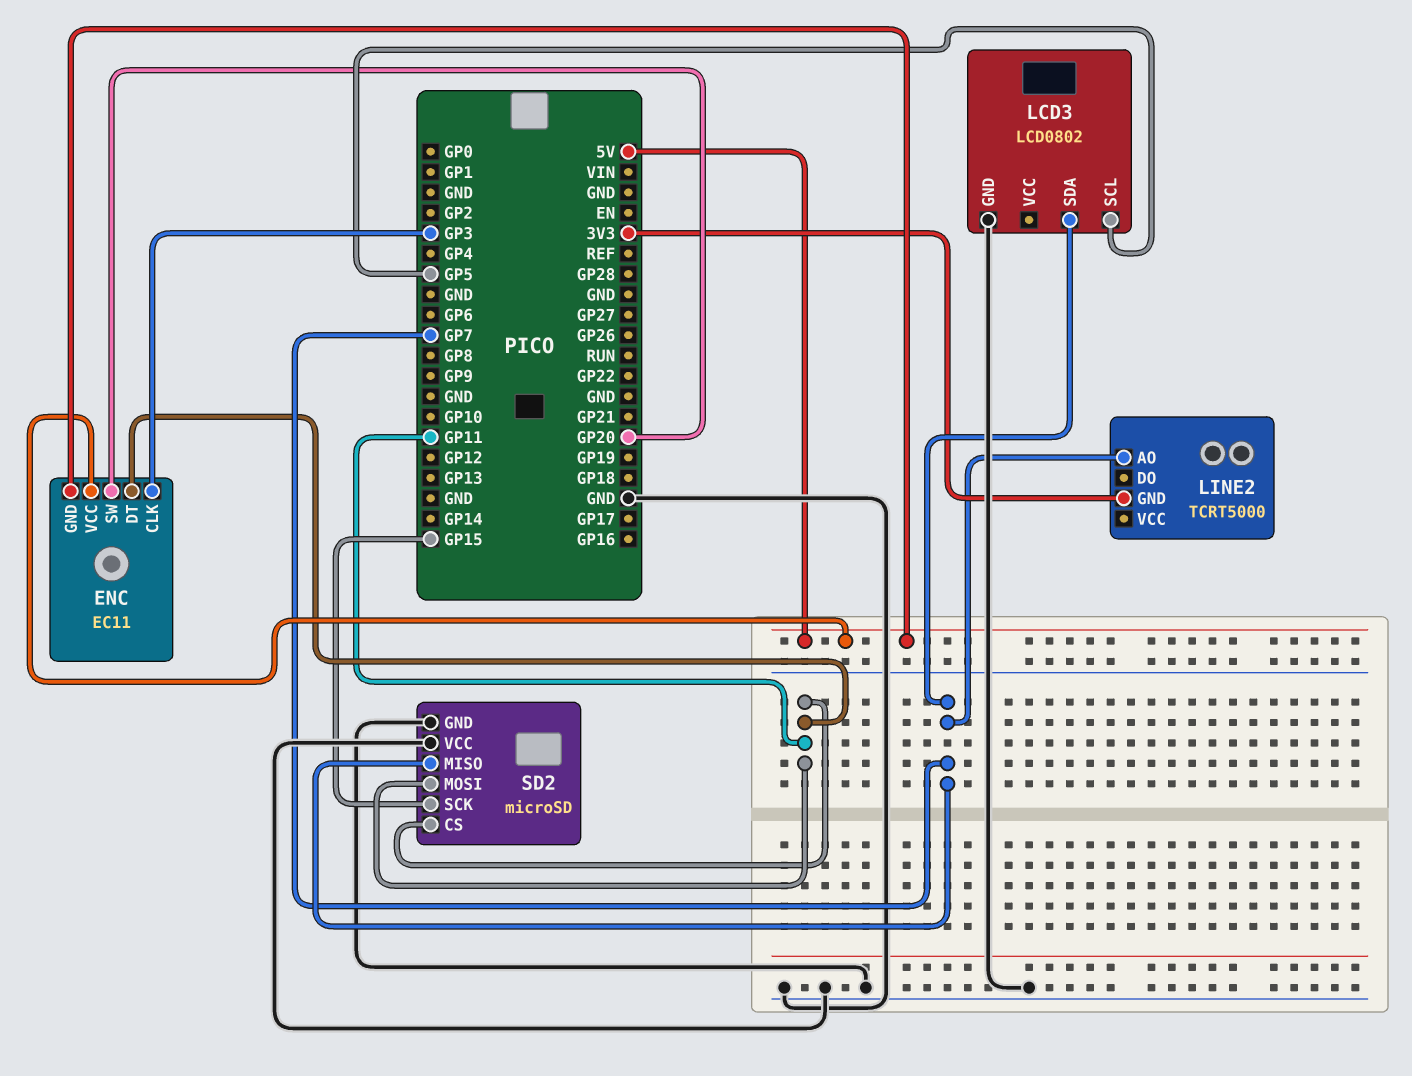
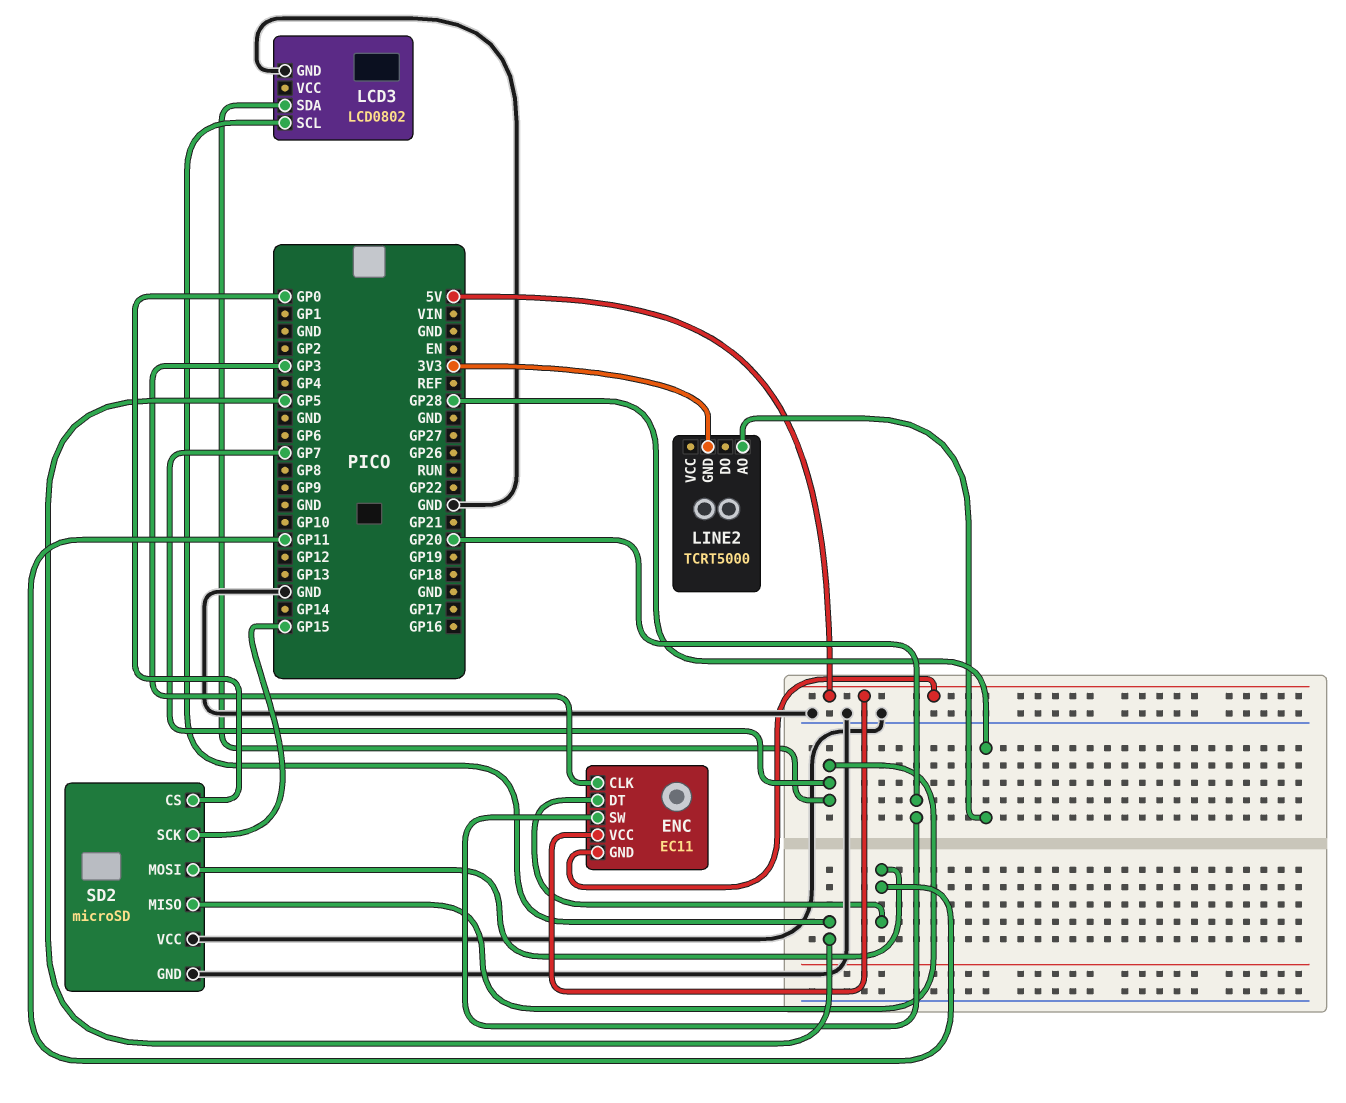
LINE2 pin AO: GP7 -> GP28
SD2 pin CS: GP11 -> GP0

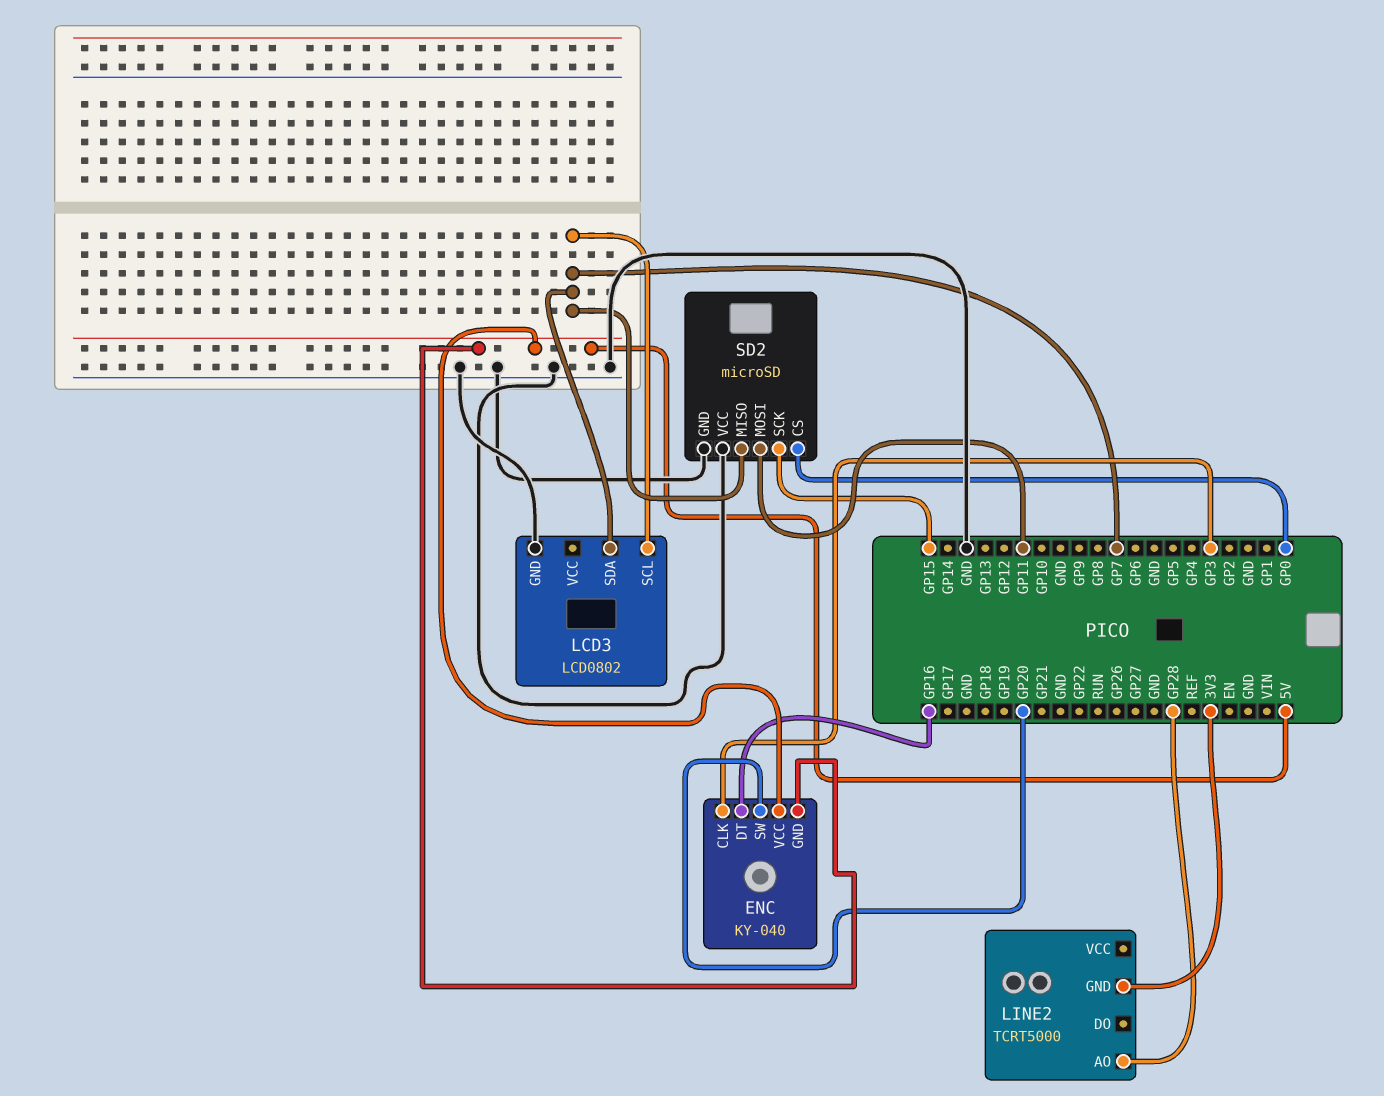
ENC: EC11 -> KY-040
ENC pin DT: GP11 -> GP16
LCD3 pin SCL: GP5 -> GP7

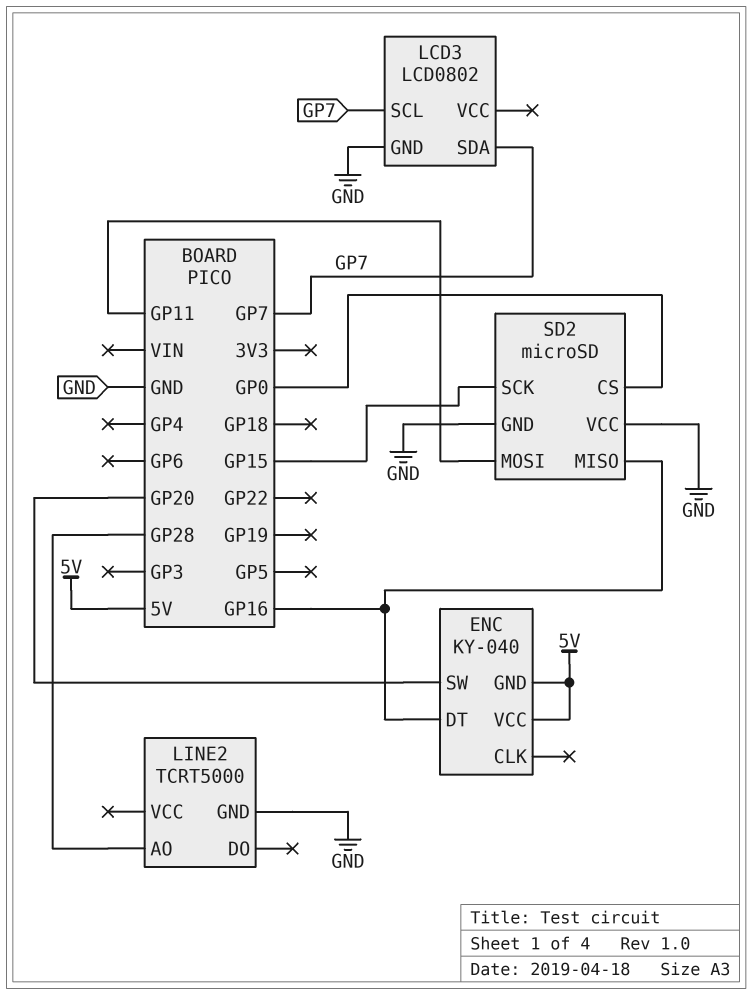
ENC pin CLK: GP3 -> none
LINE2 pin GND: 3V3 -> GND
SD2 pin MISO: GP7 -> GP16

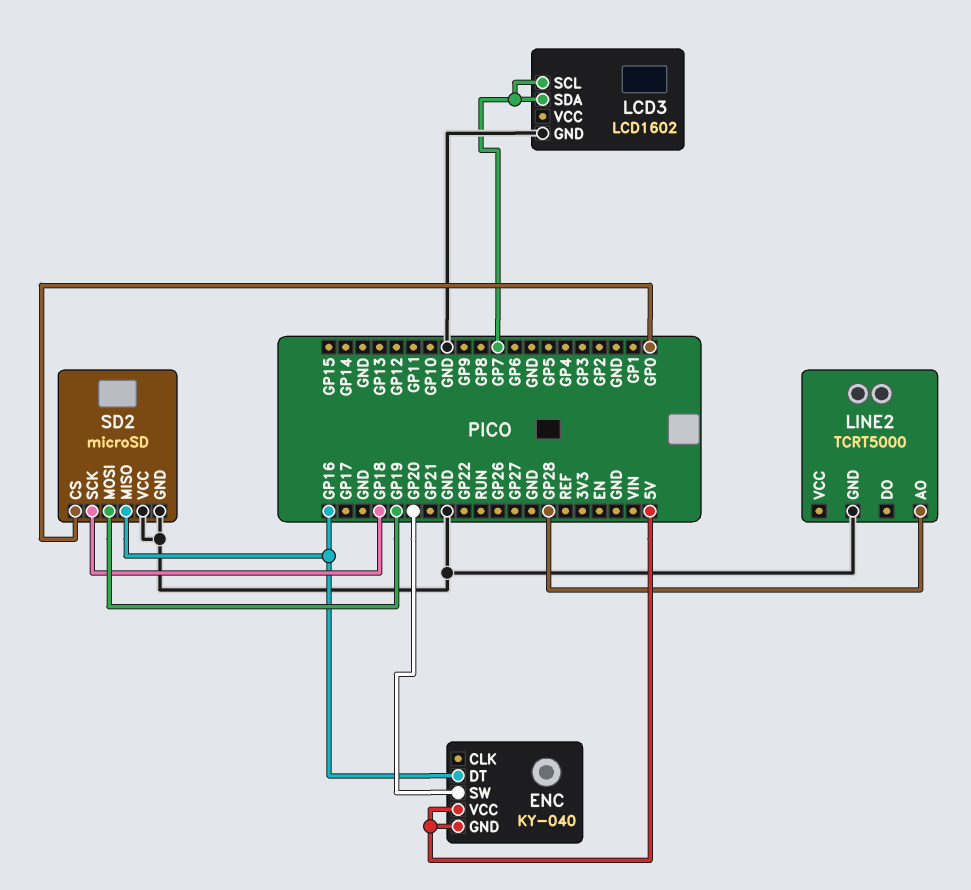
LCD3: LCD0802 -> LCD1602
SD2 pin MOSI: GP11 -> GP19
SD2 pin SCK: GP15 -> GP18

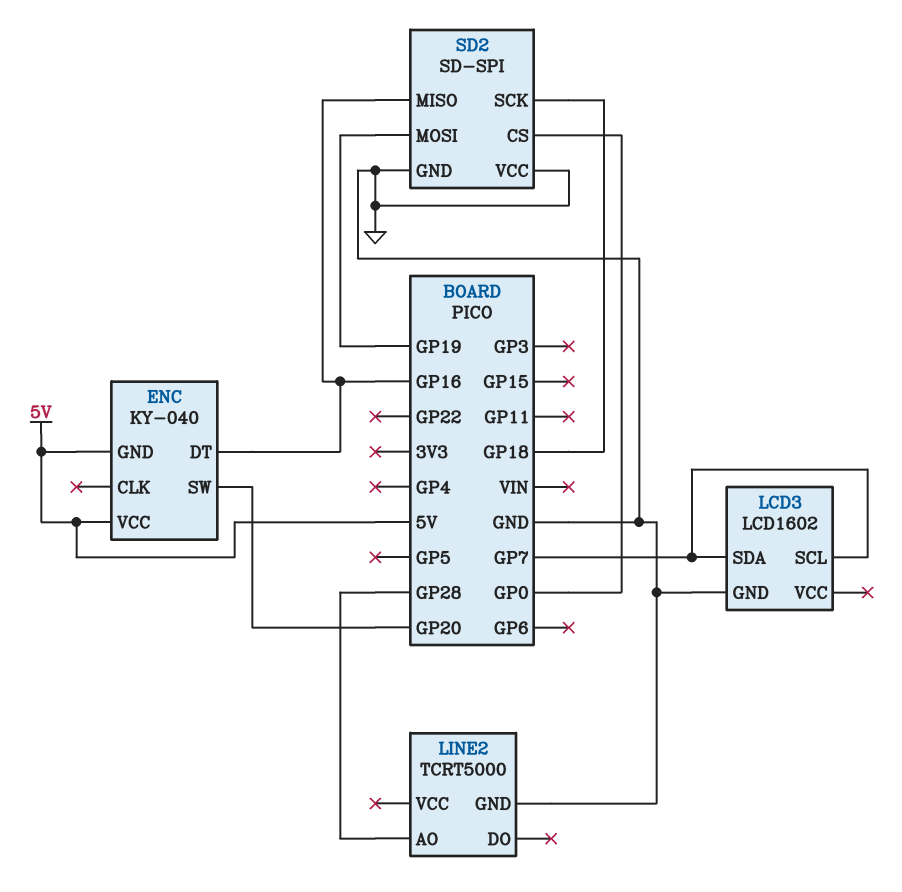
SD2: microSD -> SD-SPI

